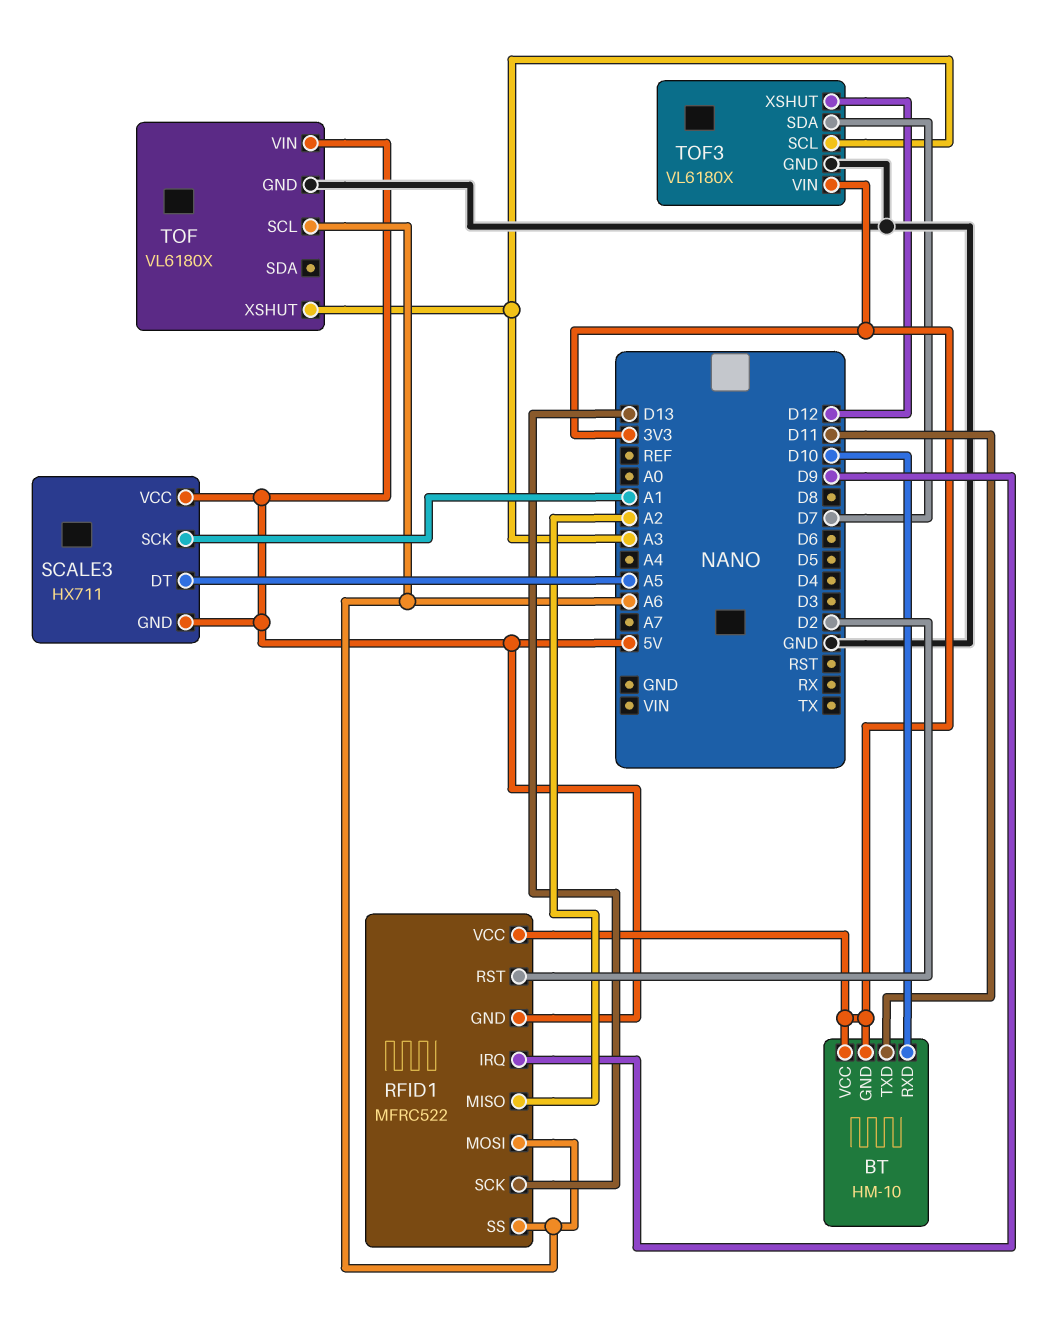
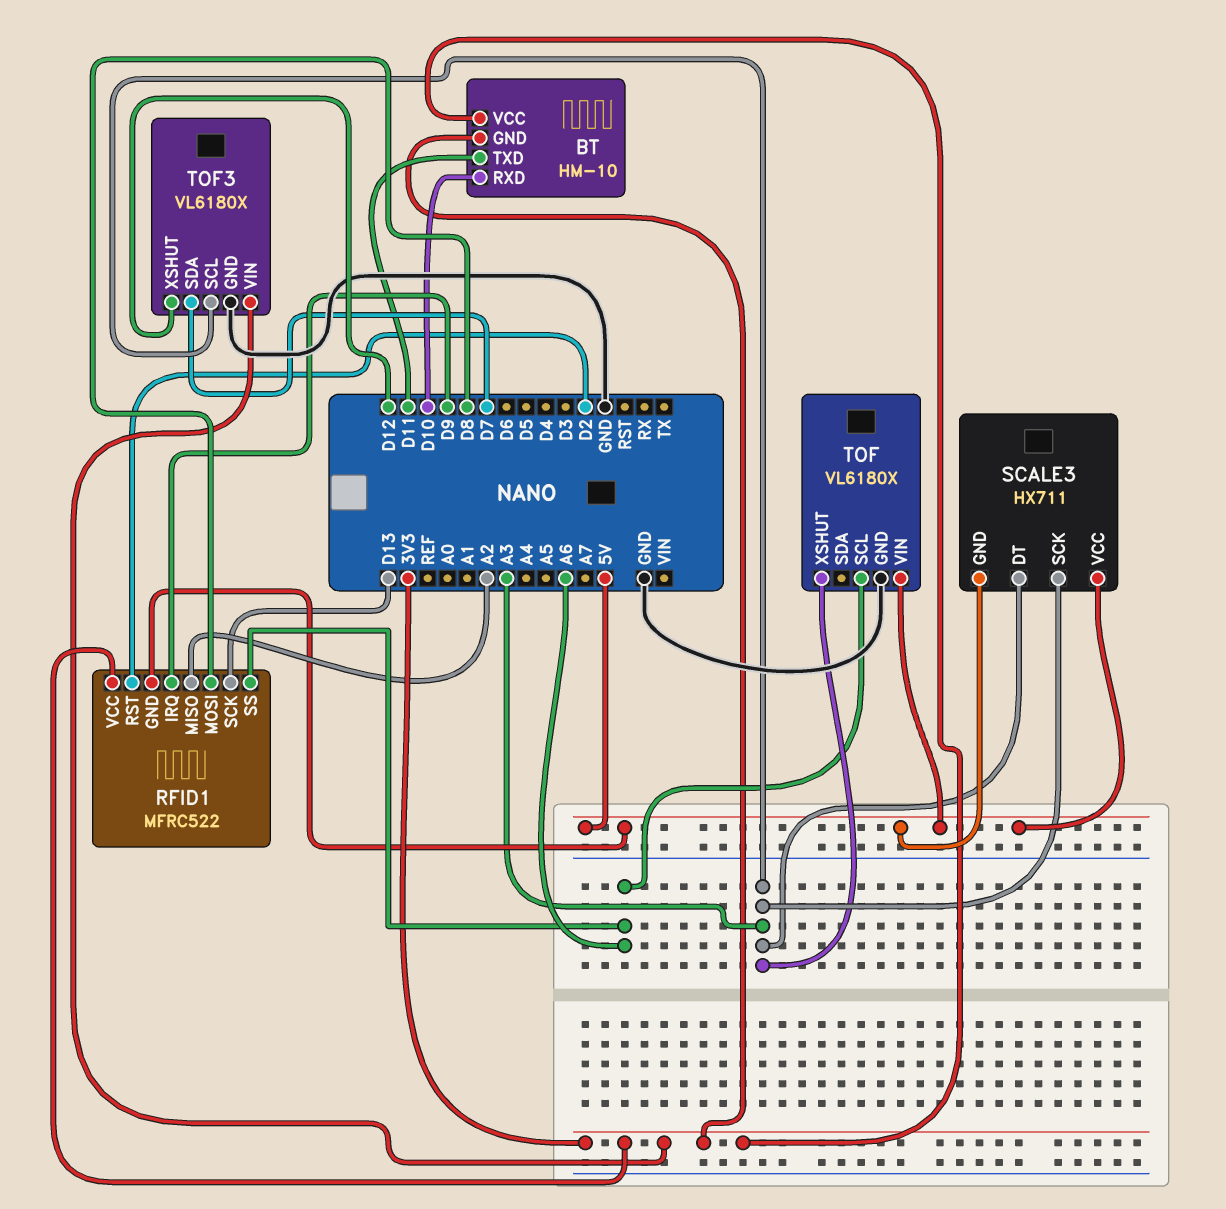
RFID1 pin MOSI: A6 -> D8
SCALE3 pin DT: A5 -> A3
SCALE3 pin SCK: A1 -> A3

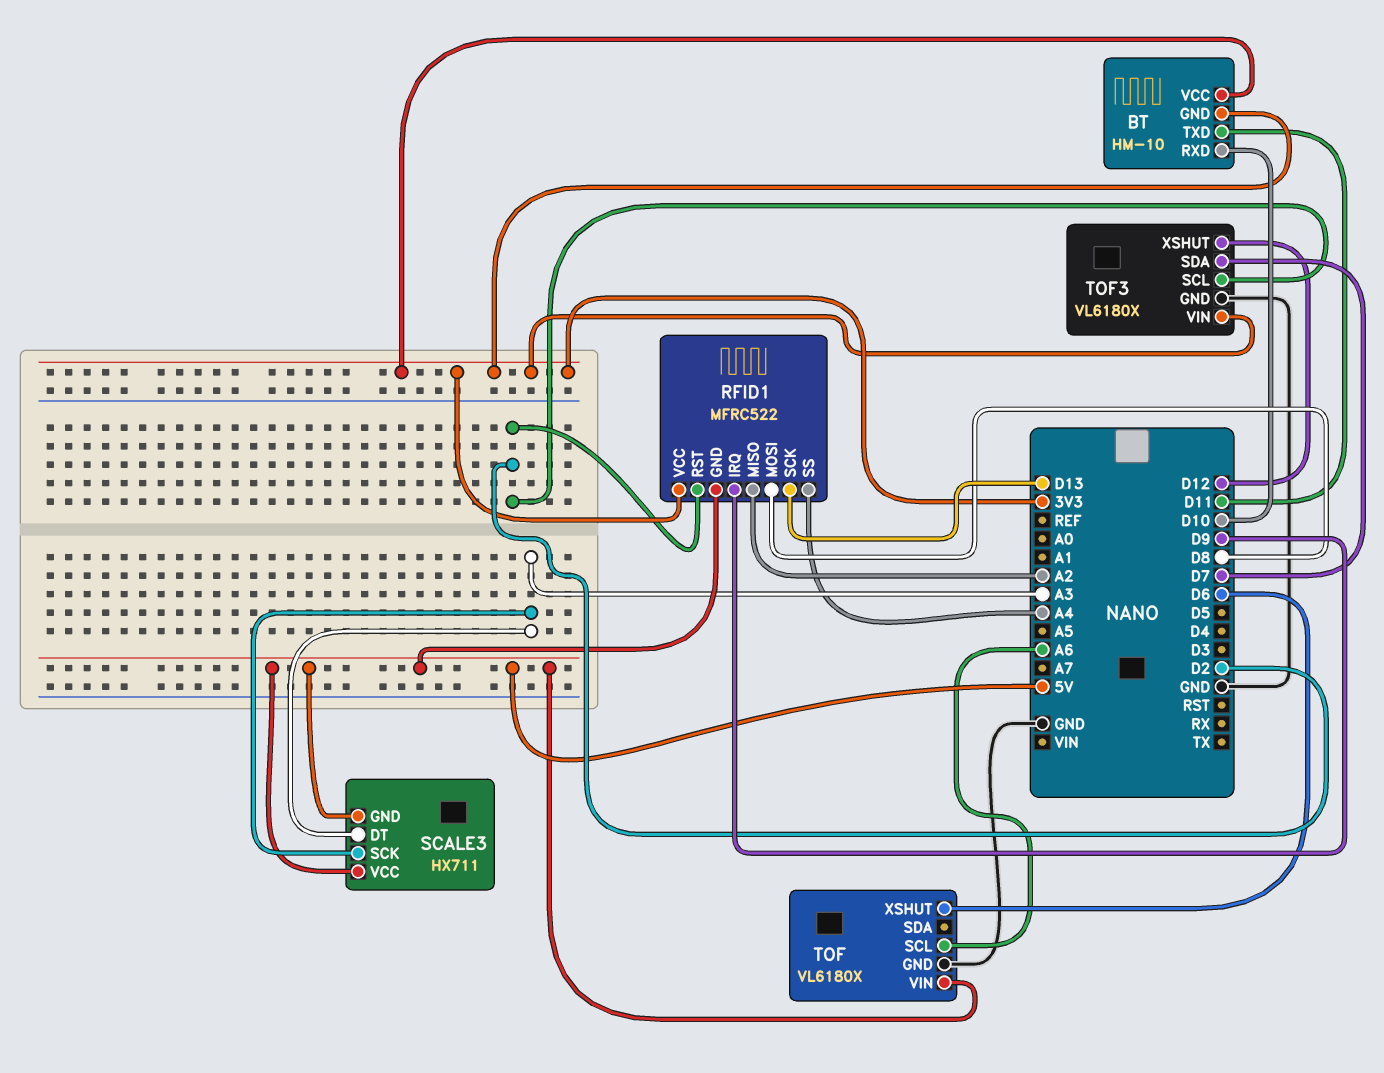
RFID1 pin SS: A6 -> A4
TOF pin XSHUT: A3 -> D6
TOF3 pin SCL: A3 -> D2

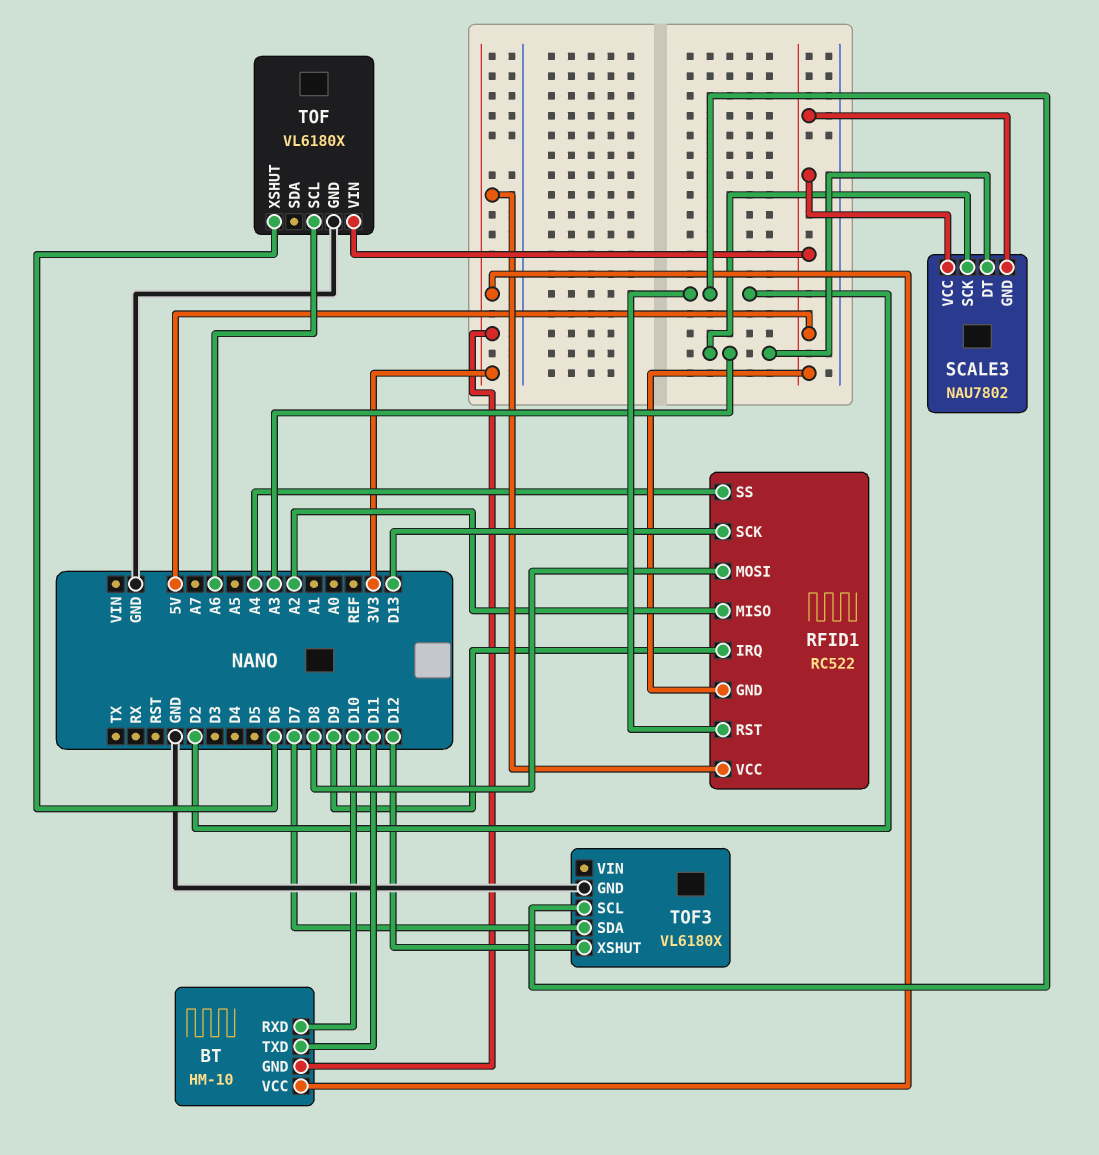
RFID1: MFRC522 -> RC522
SCALE3: HX711 -> NAU7802
TOF3 pin VIN: 3V3 -> none

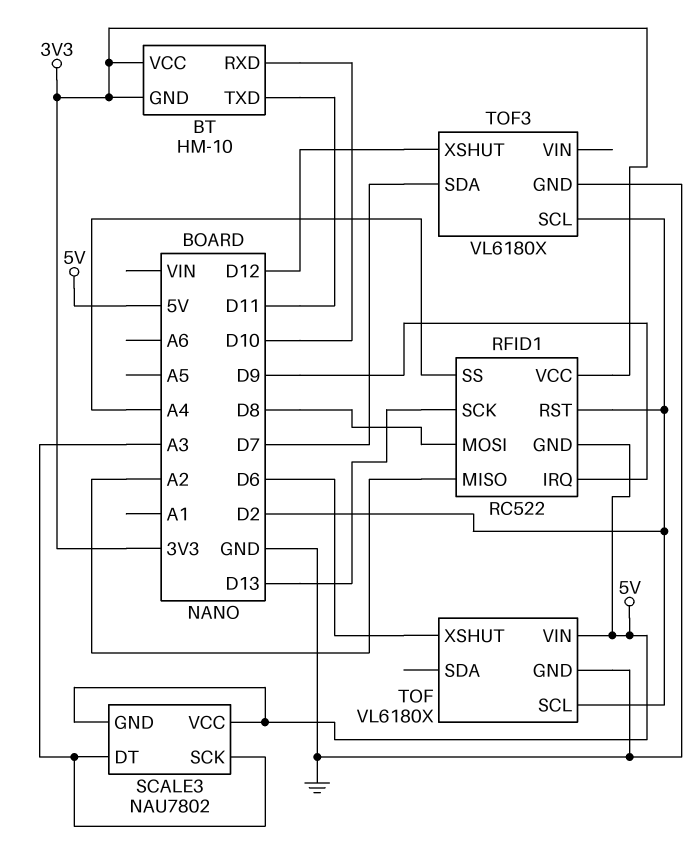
TOF pin SCL: A6 -> D2

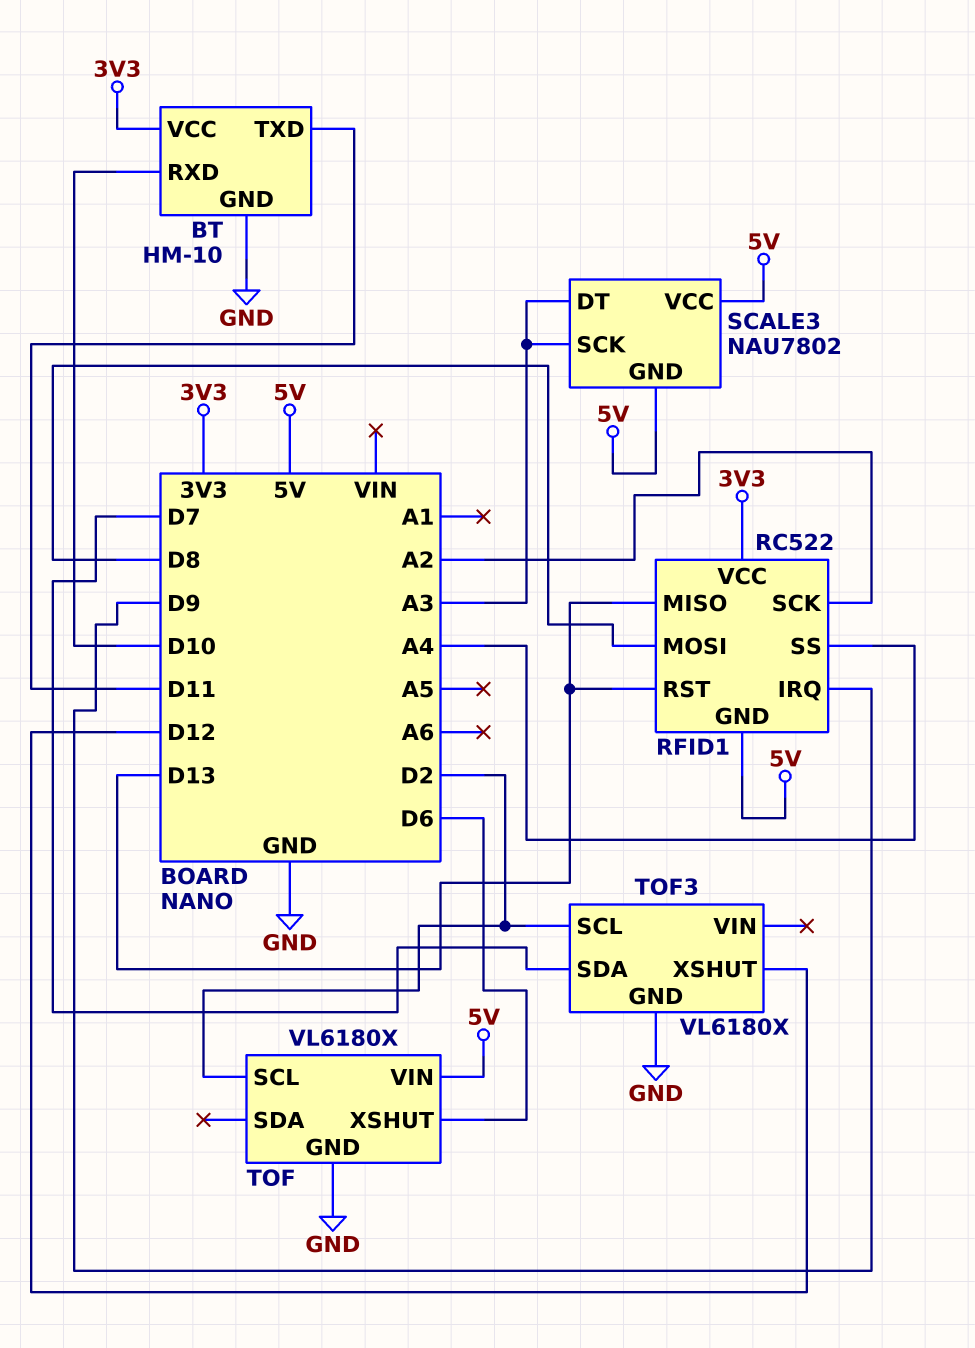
BT pin GND: 3V3 -> GND
RFID1 pin MISO: A2 -> D13
RFID1 pin RST: D2 -> D13
RFID1 pin SCK: D13 -> A2

